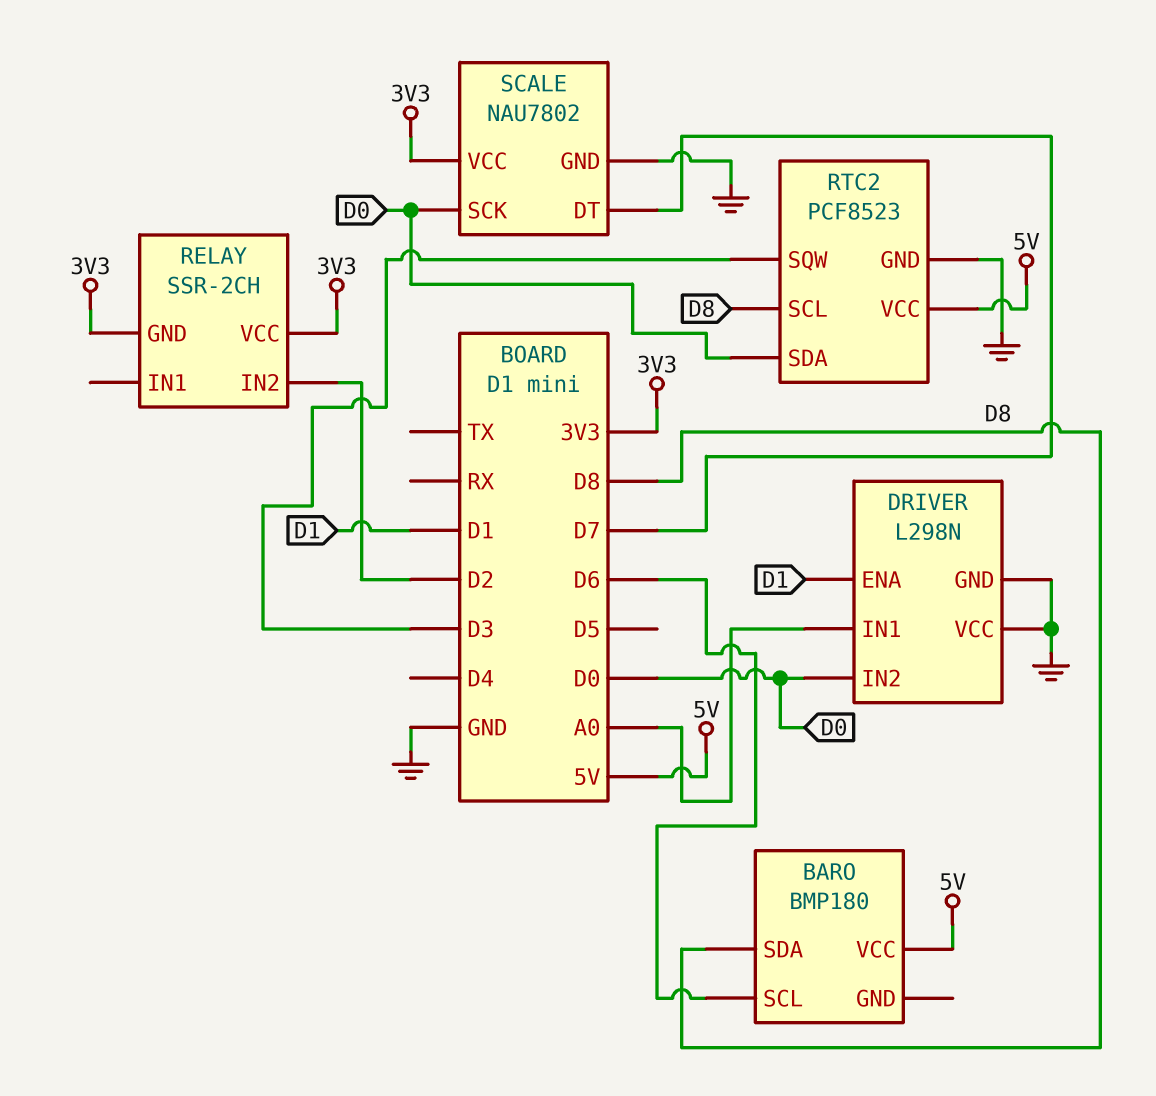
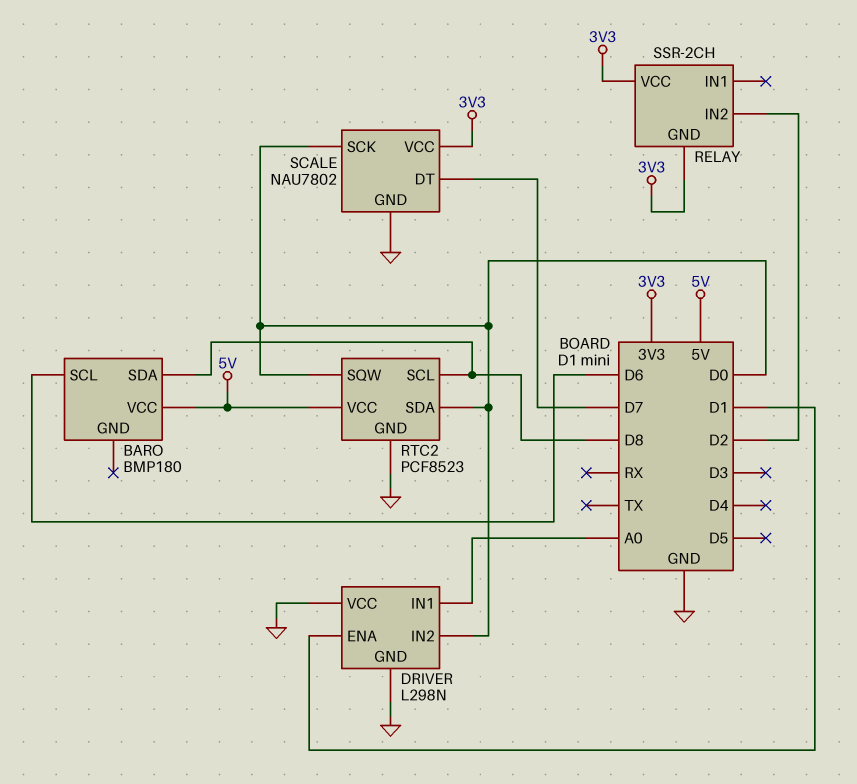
RTC2 pin SQW: D3 -> D0

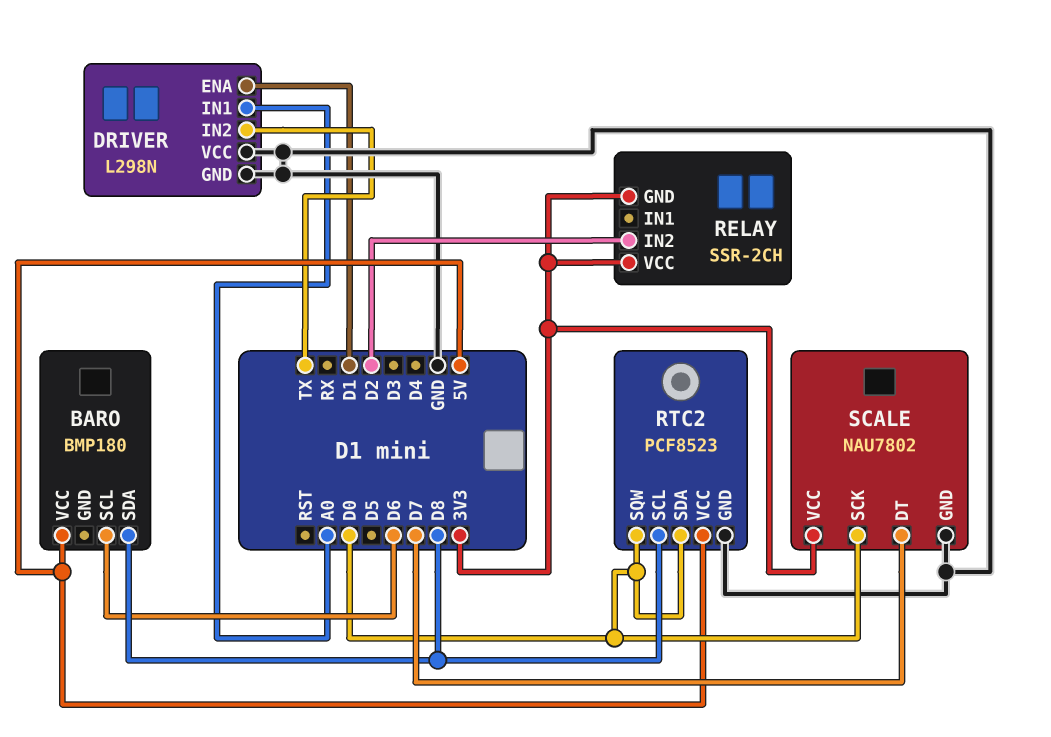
DRIVER pin IN2: D0 -> TX

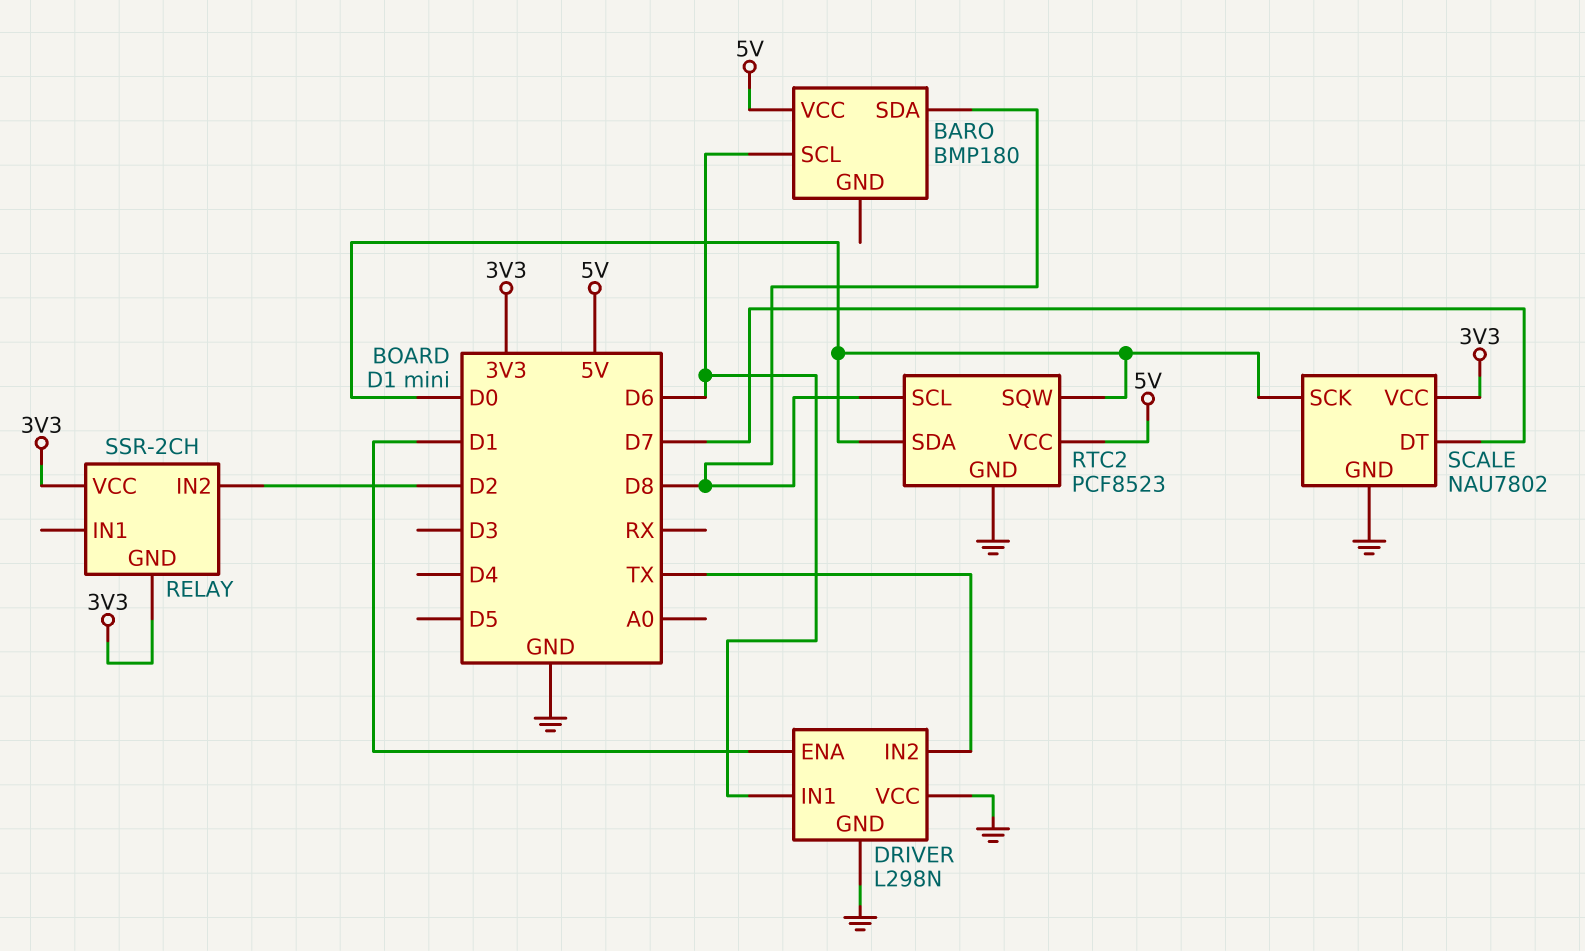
DRIVER pin IN1: A0 -> D6

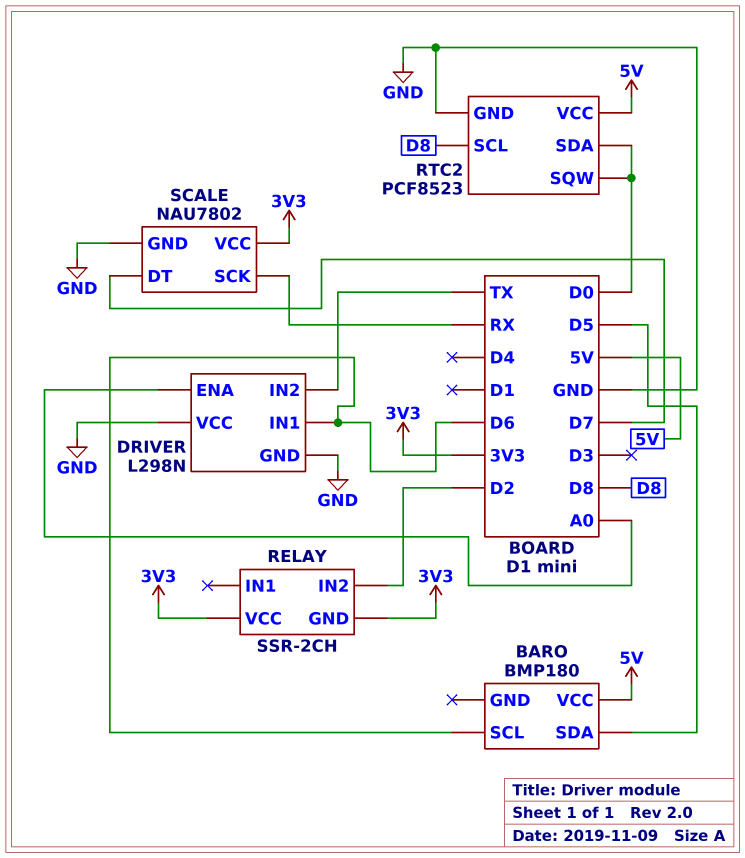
BARO pin SDA: D8 -> D5
DRIVER pin ENA: D1 -> A0
SCALE pin SCK: D0 -> RX

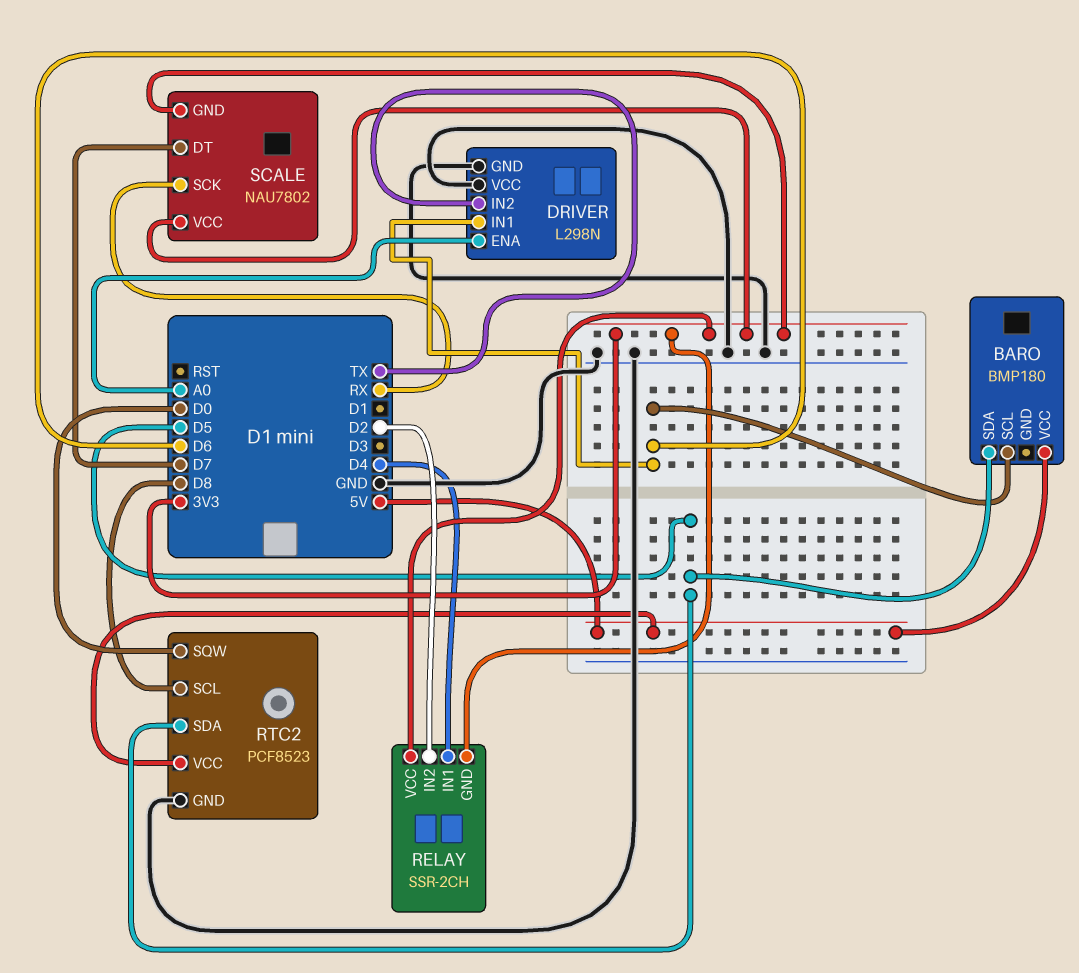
RELAY pin IN1: none -> D4
RTC2 pin SDA: D0 -> D5
SCALE pin GND: GND -> 3V3

